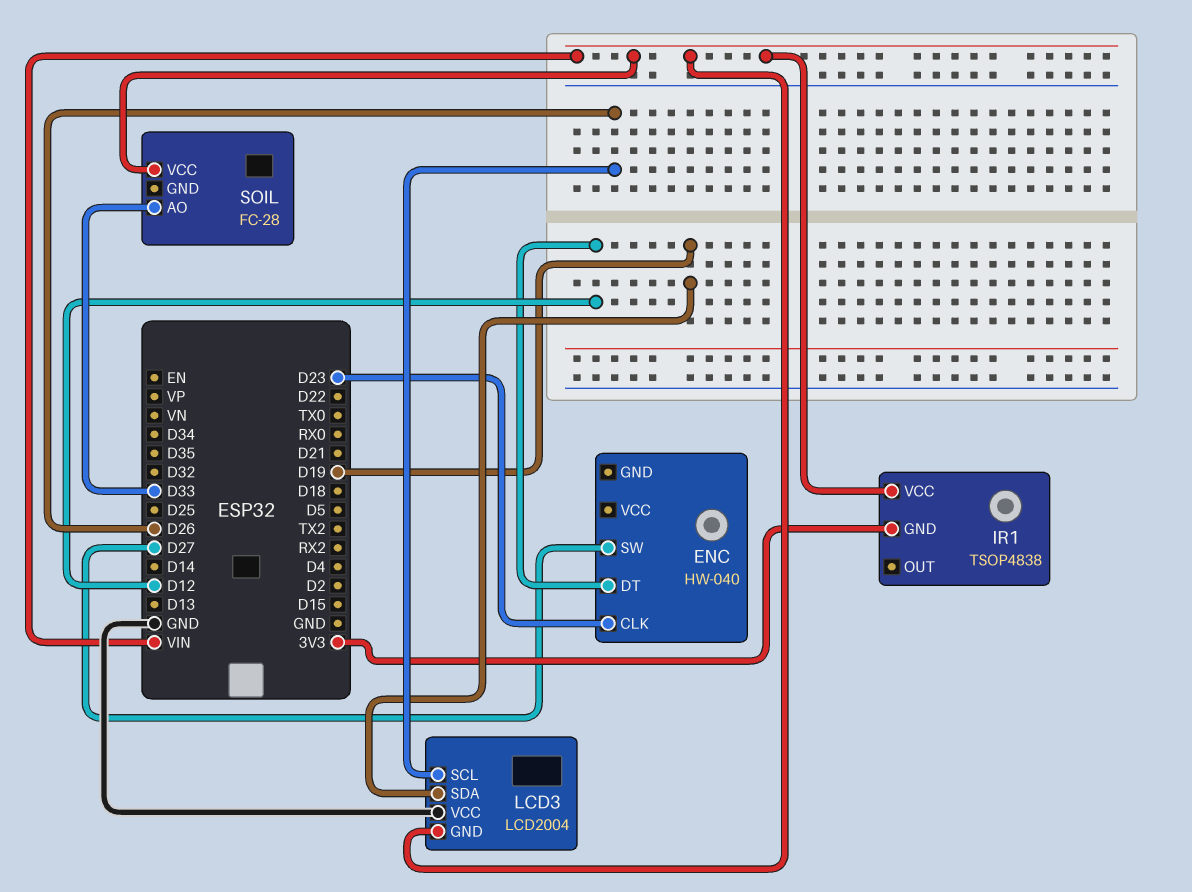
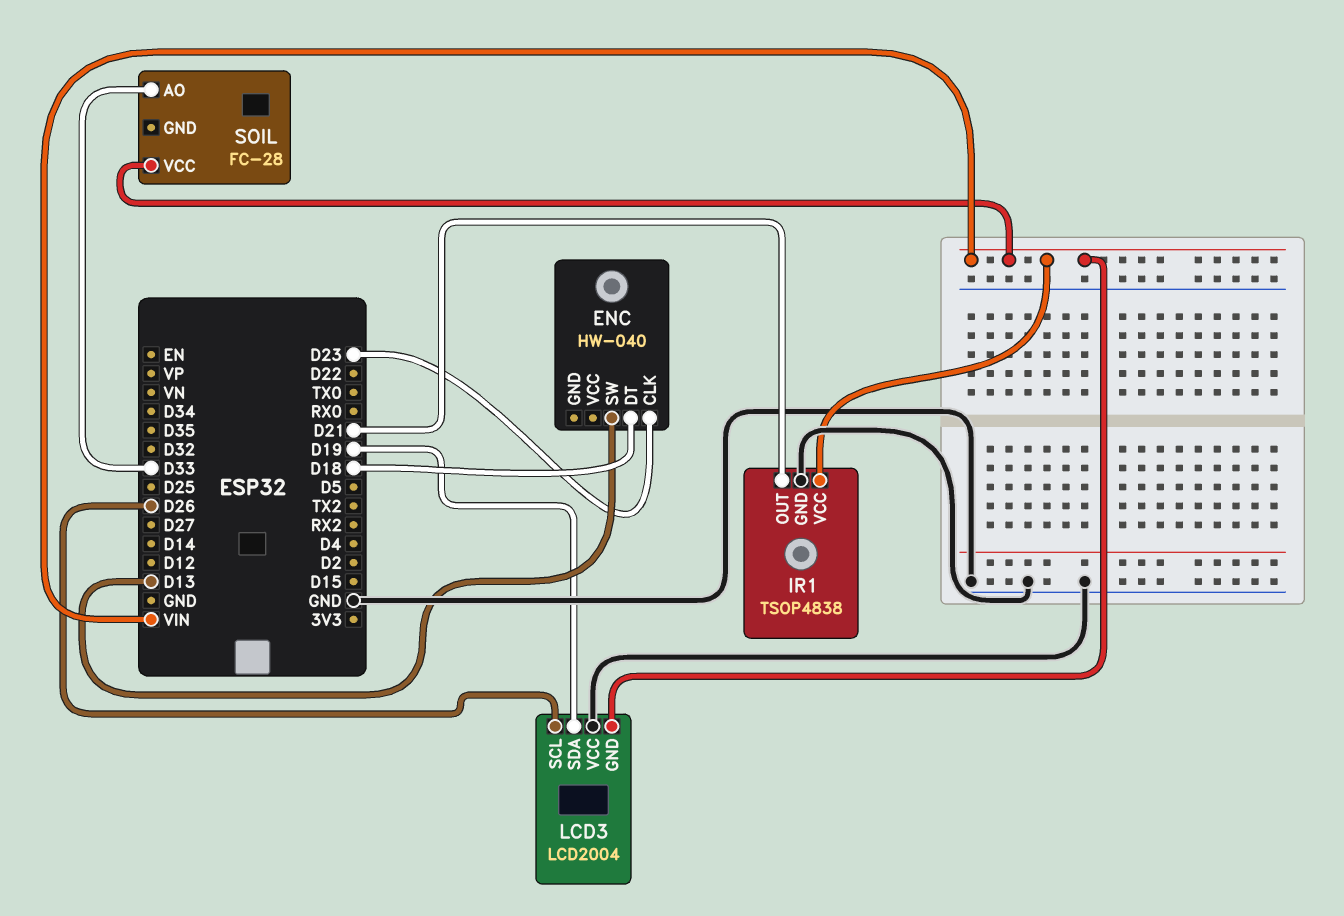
ENC pin DT: D12 -> D18
ENC pin SW: D27 -> D13
IR1 pin GND: 3V3 -> GND
IR1 pin OUT: none -> D21

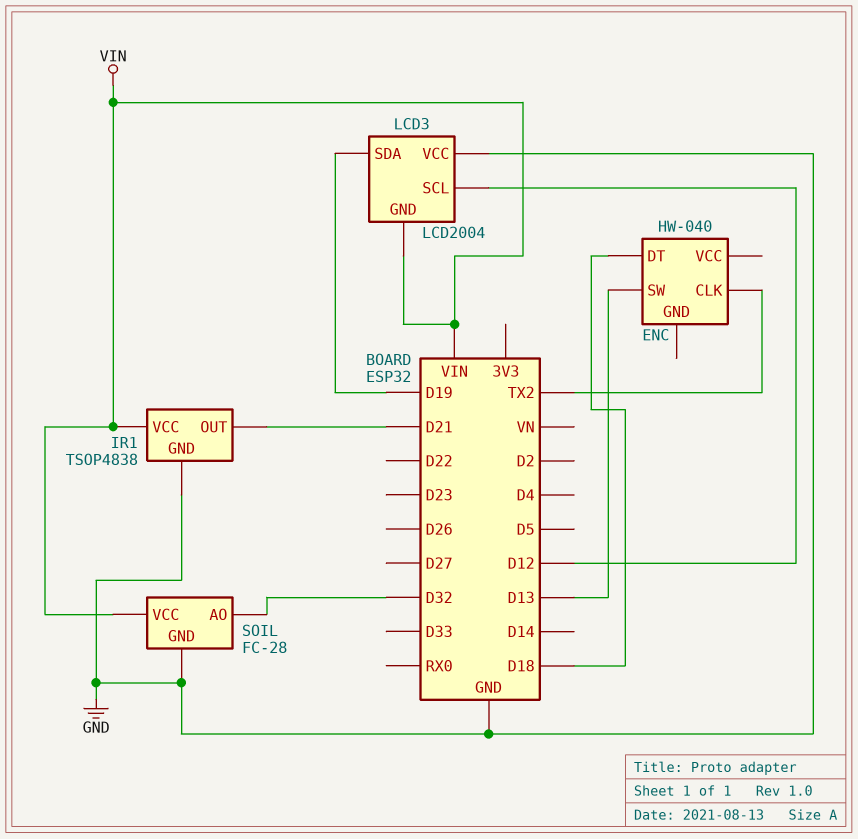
ENC pin CLK: D23 -> TX2
LCD3 pin SCL: D26 -> D12
SOIL pin AO: D33 -> D32
SOIL pin GND: none -> GND

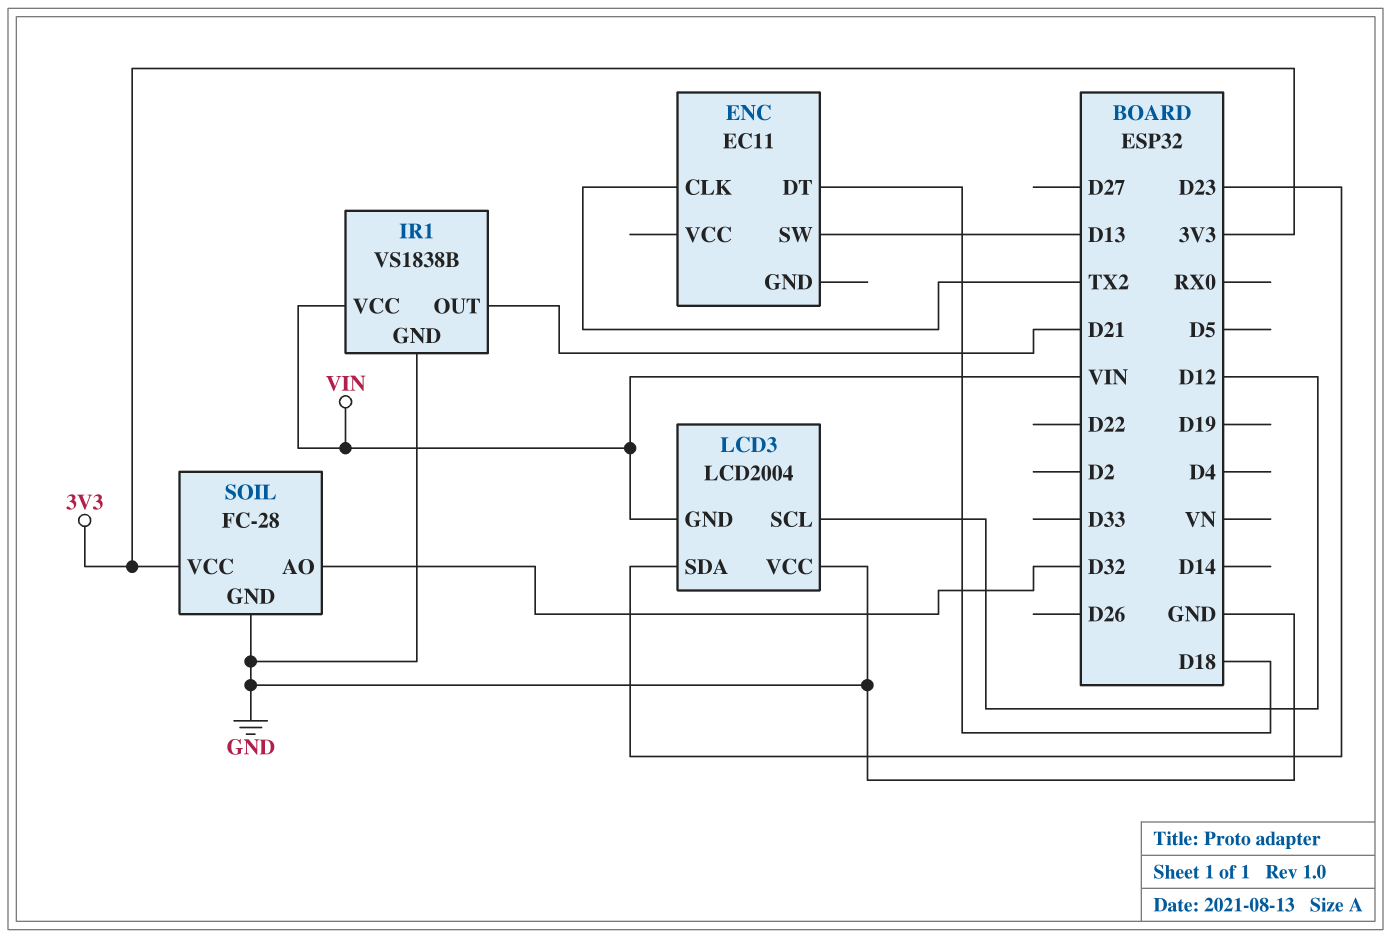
ENC: HW-040 -> EC11
IR1: TSOP4838 -> VS1838B
LCD3 pin SDA: D19 -> D23
SOIL pin VCC: VIN -> 3V3

